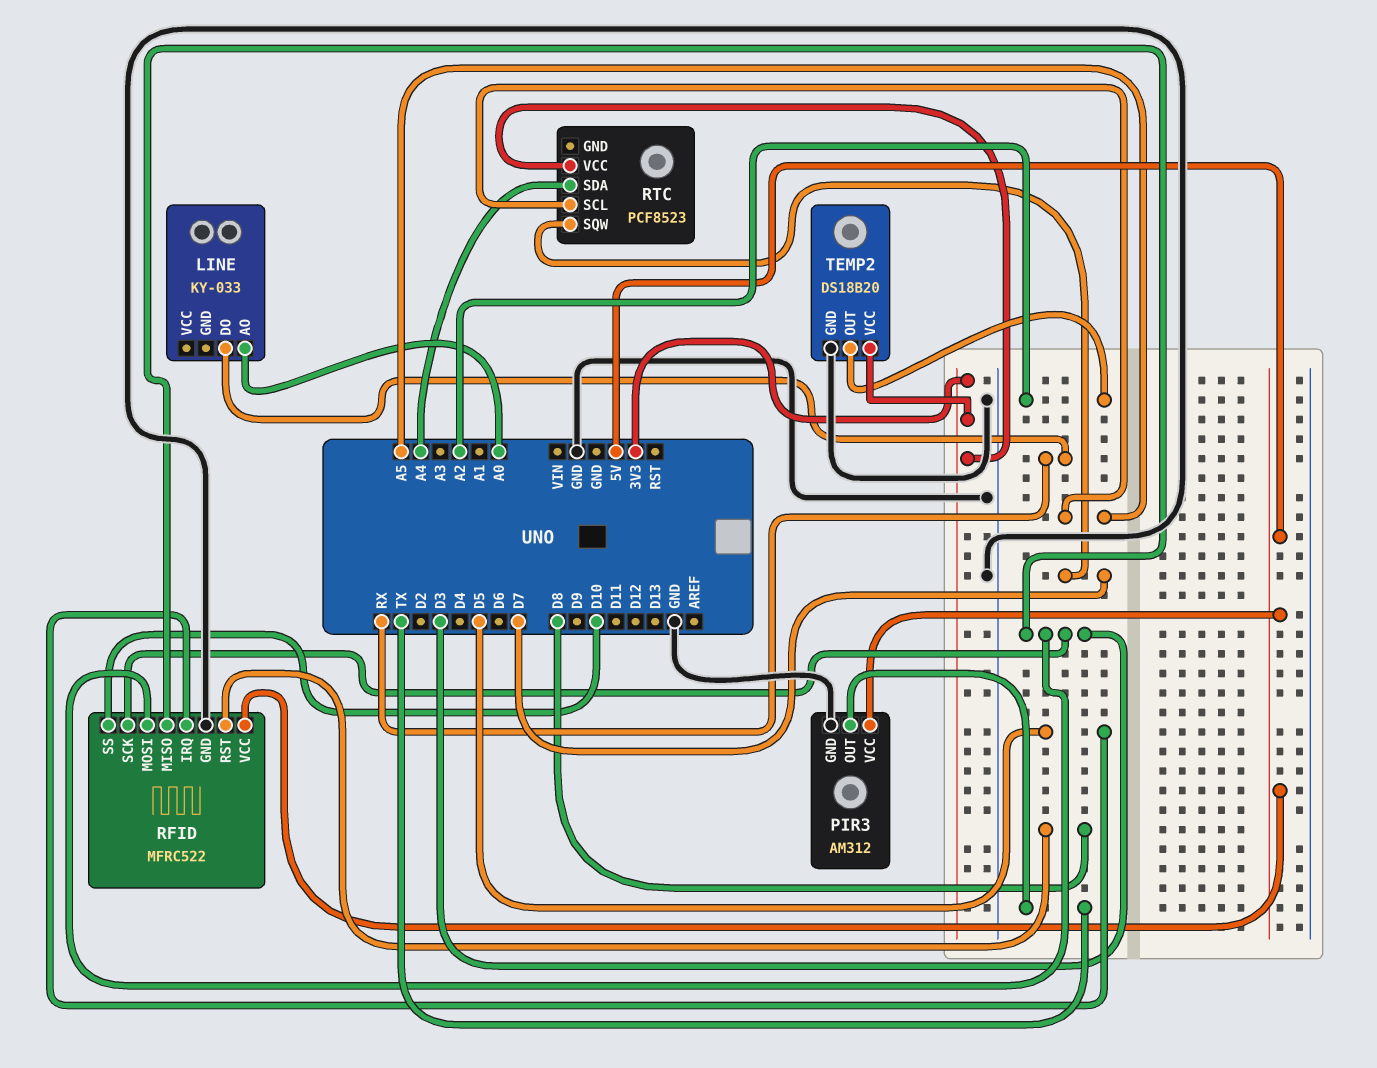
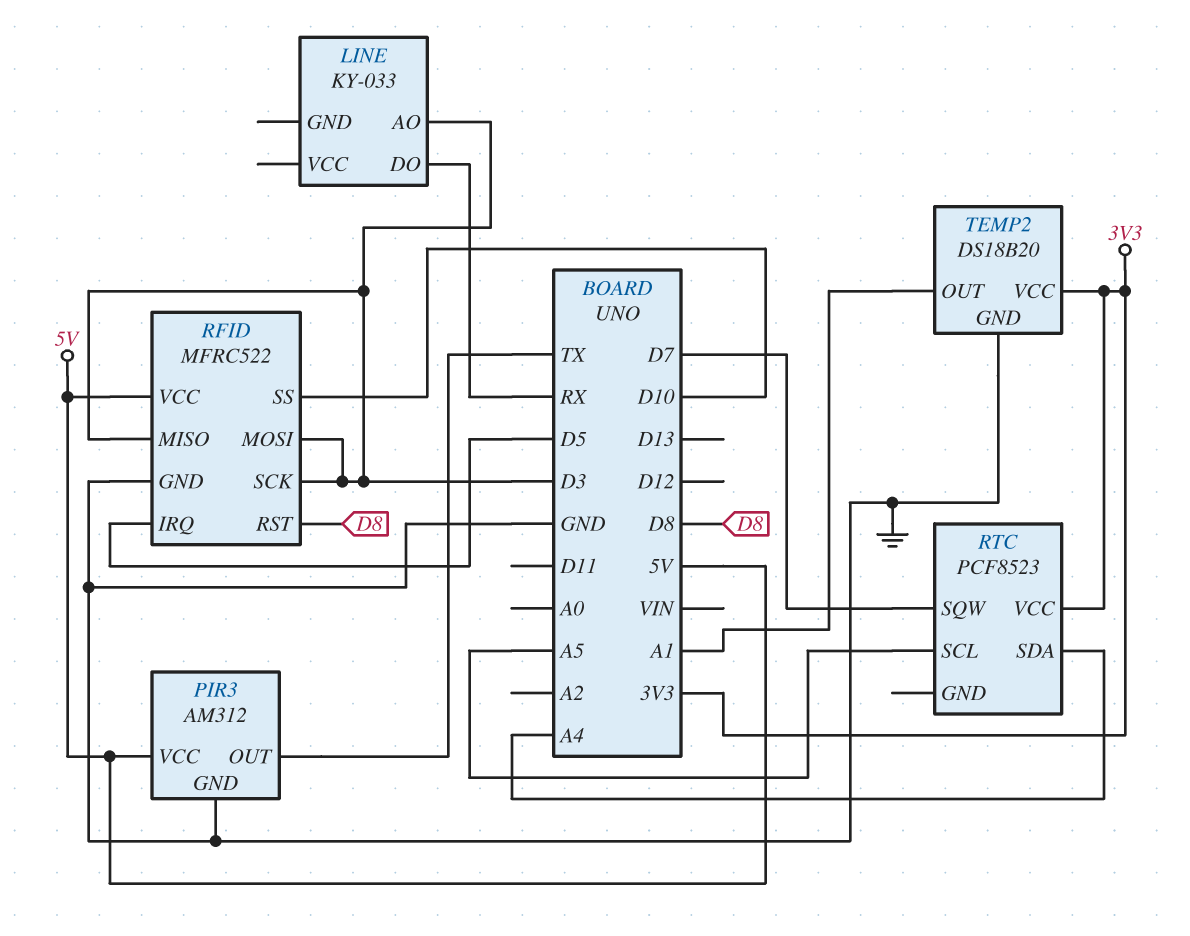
LINE pin AO: A0 -> D3
TEMP2 pin OUT: A2 -> A1

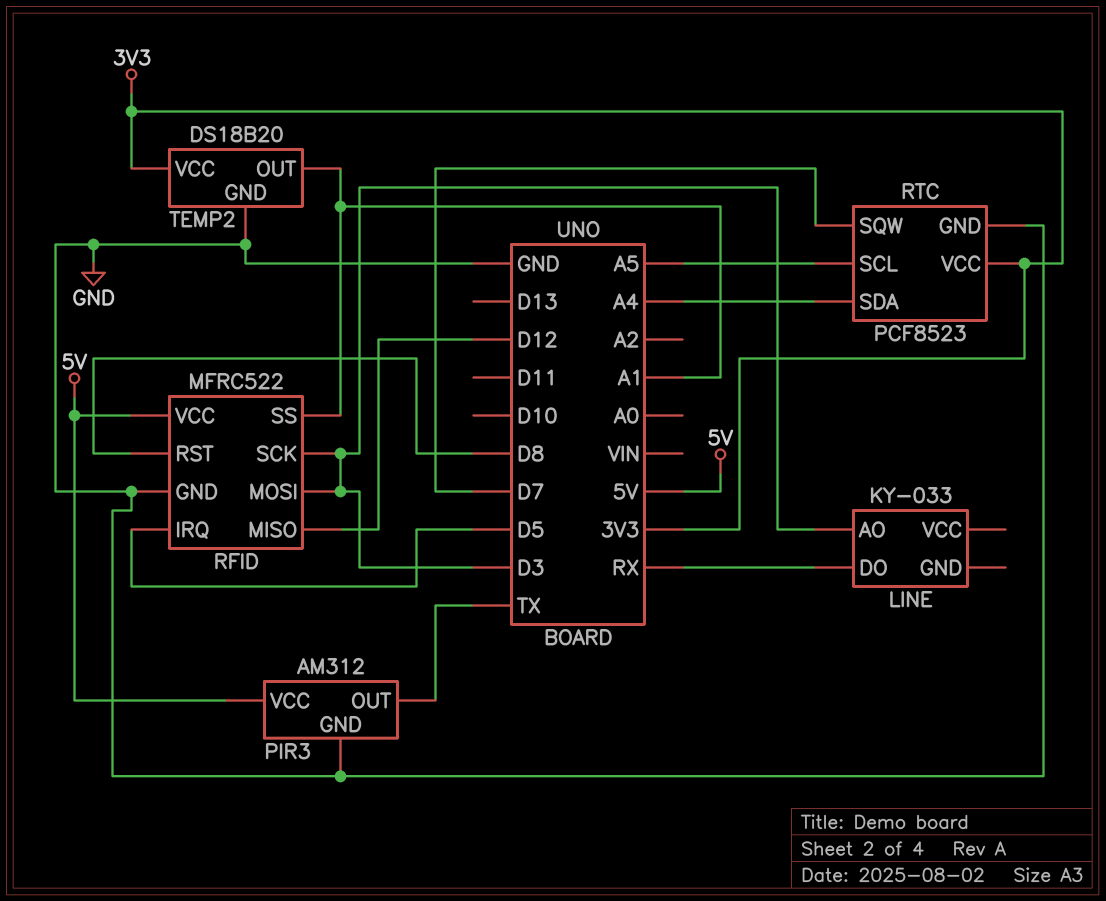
RFID pin MISO: D3 -> D12
RFID pin SS: D10 -> A1
RTC pin GND: none -> GND

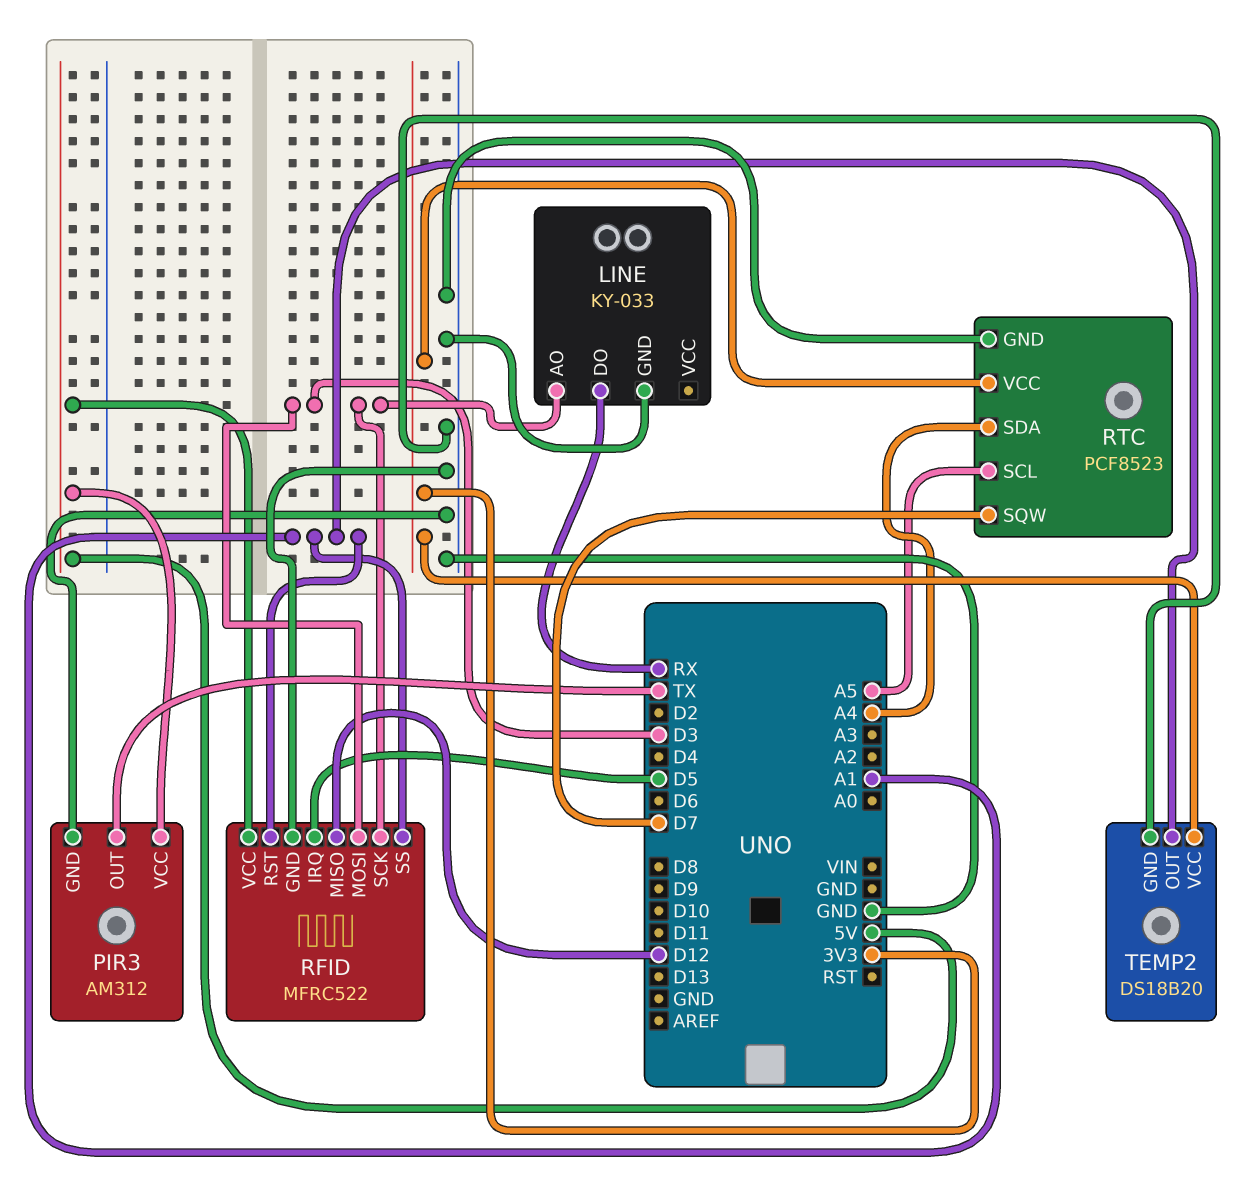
LINE pin GND: none -> GND
RFID pin RST: D8 -> A1

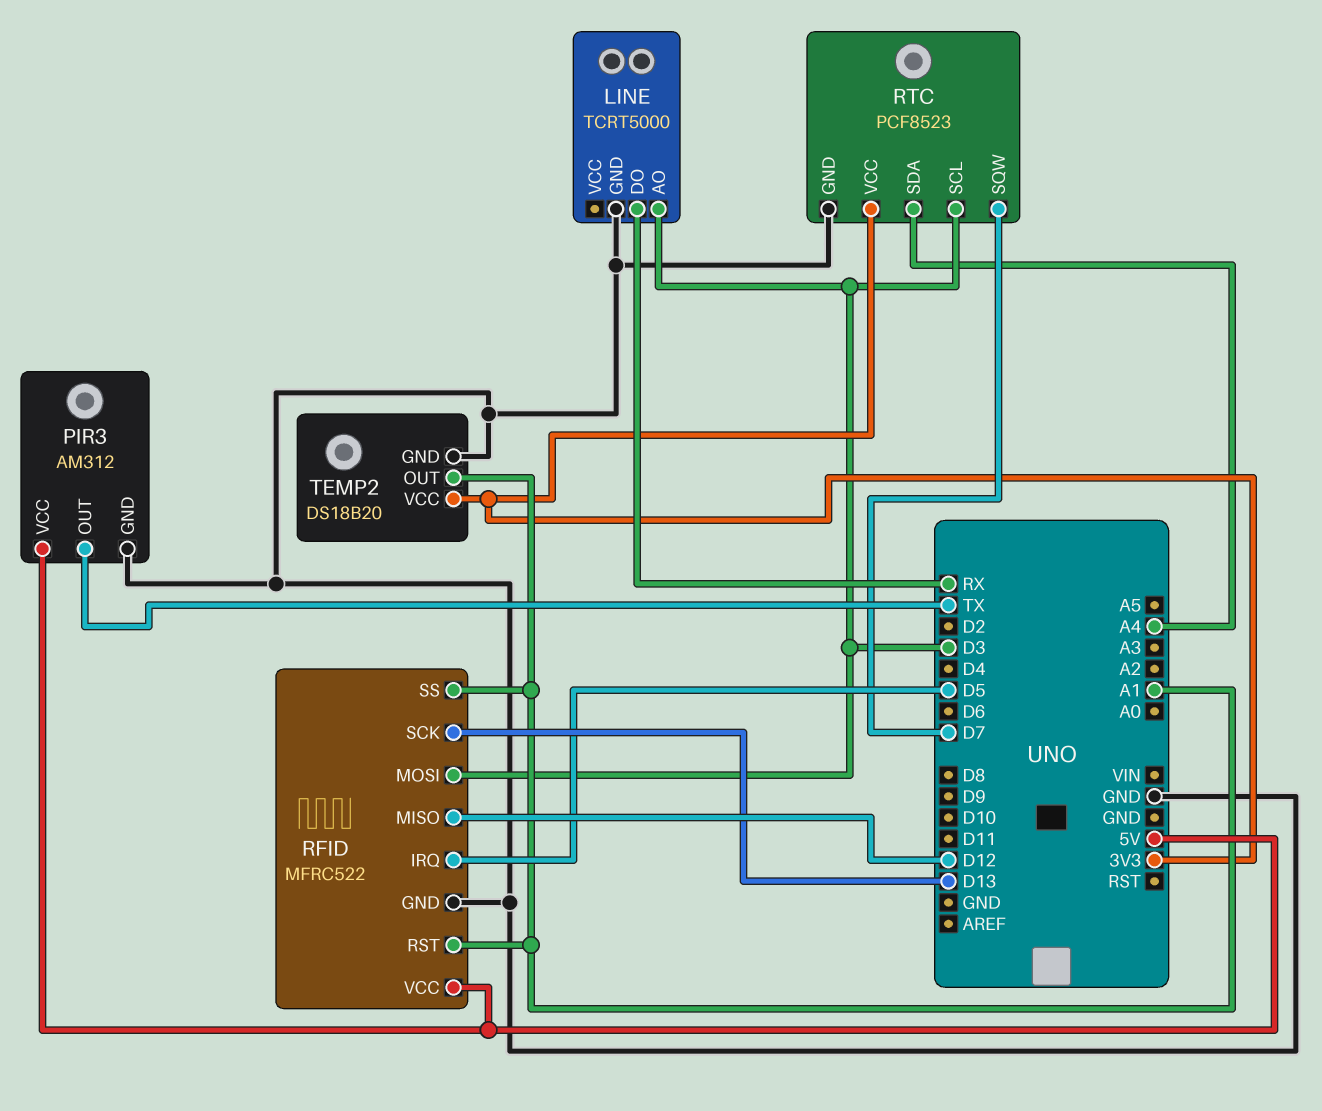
LINE: KY-033 -> TCRT5000
RFID pin SCK: D3 -> D13
RTC pin SCL: A5 -> D3

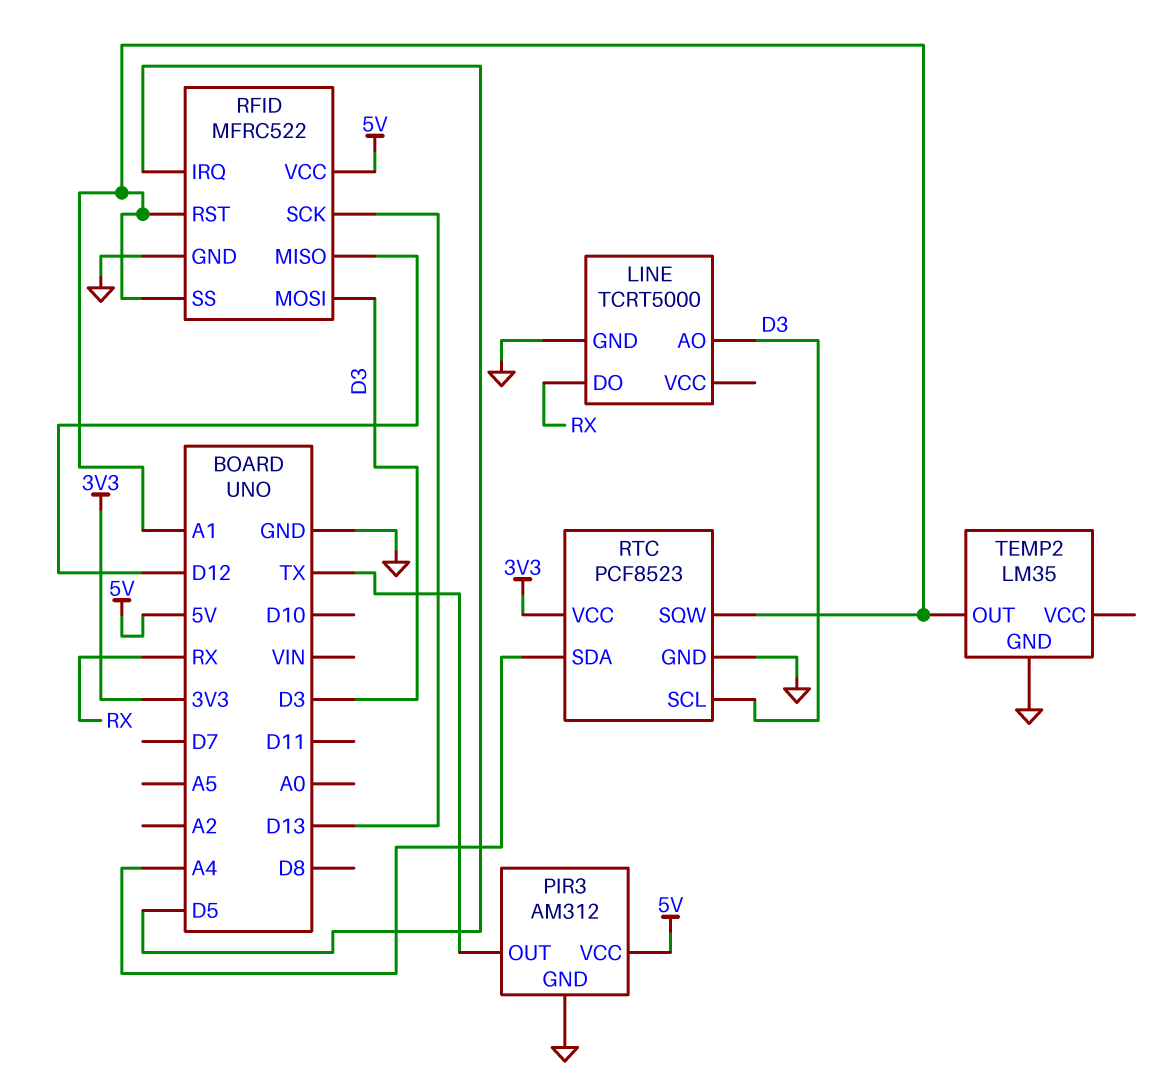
RTC pin SQW: D7 -> A1
TEMP2: DS18B20 -> LM35
TEMP2 pin VCC: 3V3 -> none

